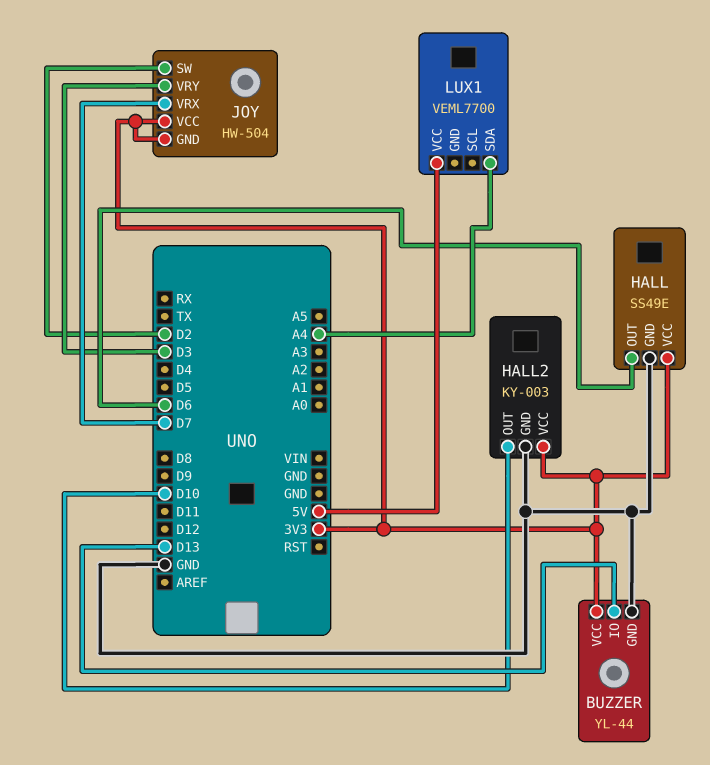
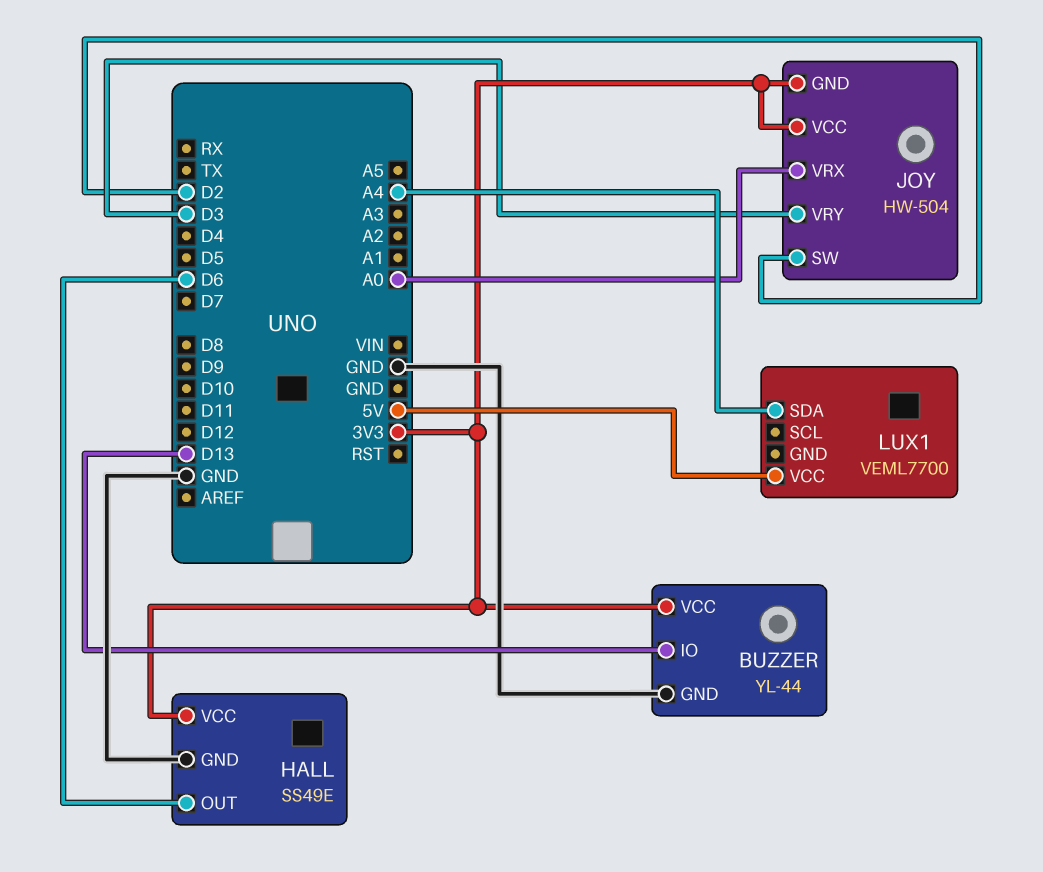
HALL2: KY-003 -> none
HALL2 pin GND: GND -> none
HALL2 pin OUT: D10 -> none
HALL2 pin VCC: 3V3 -> none
JOY pin VRX: D7 -> A0

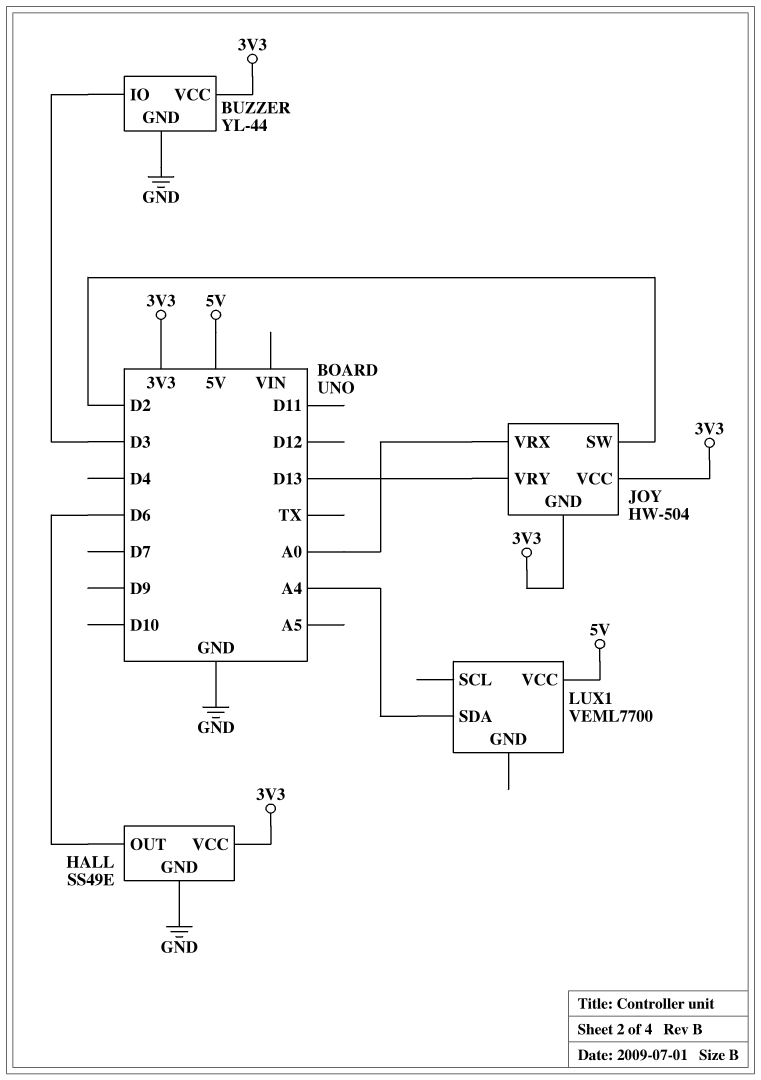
BUZZER pin IO: D13 -> D3
JOY pin VRY: D3 -> D13

